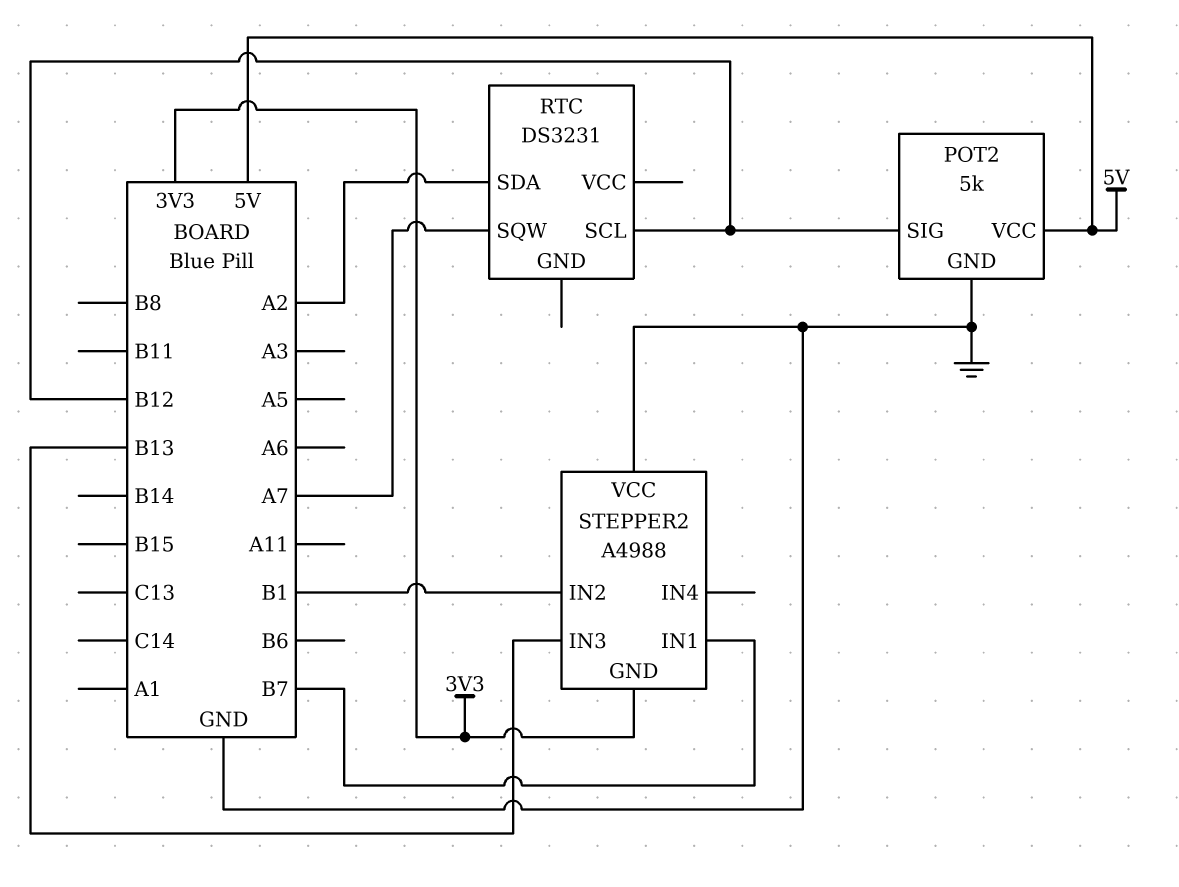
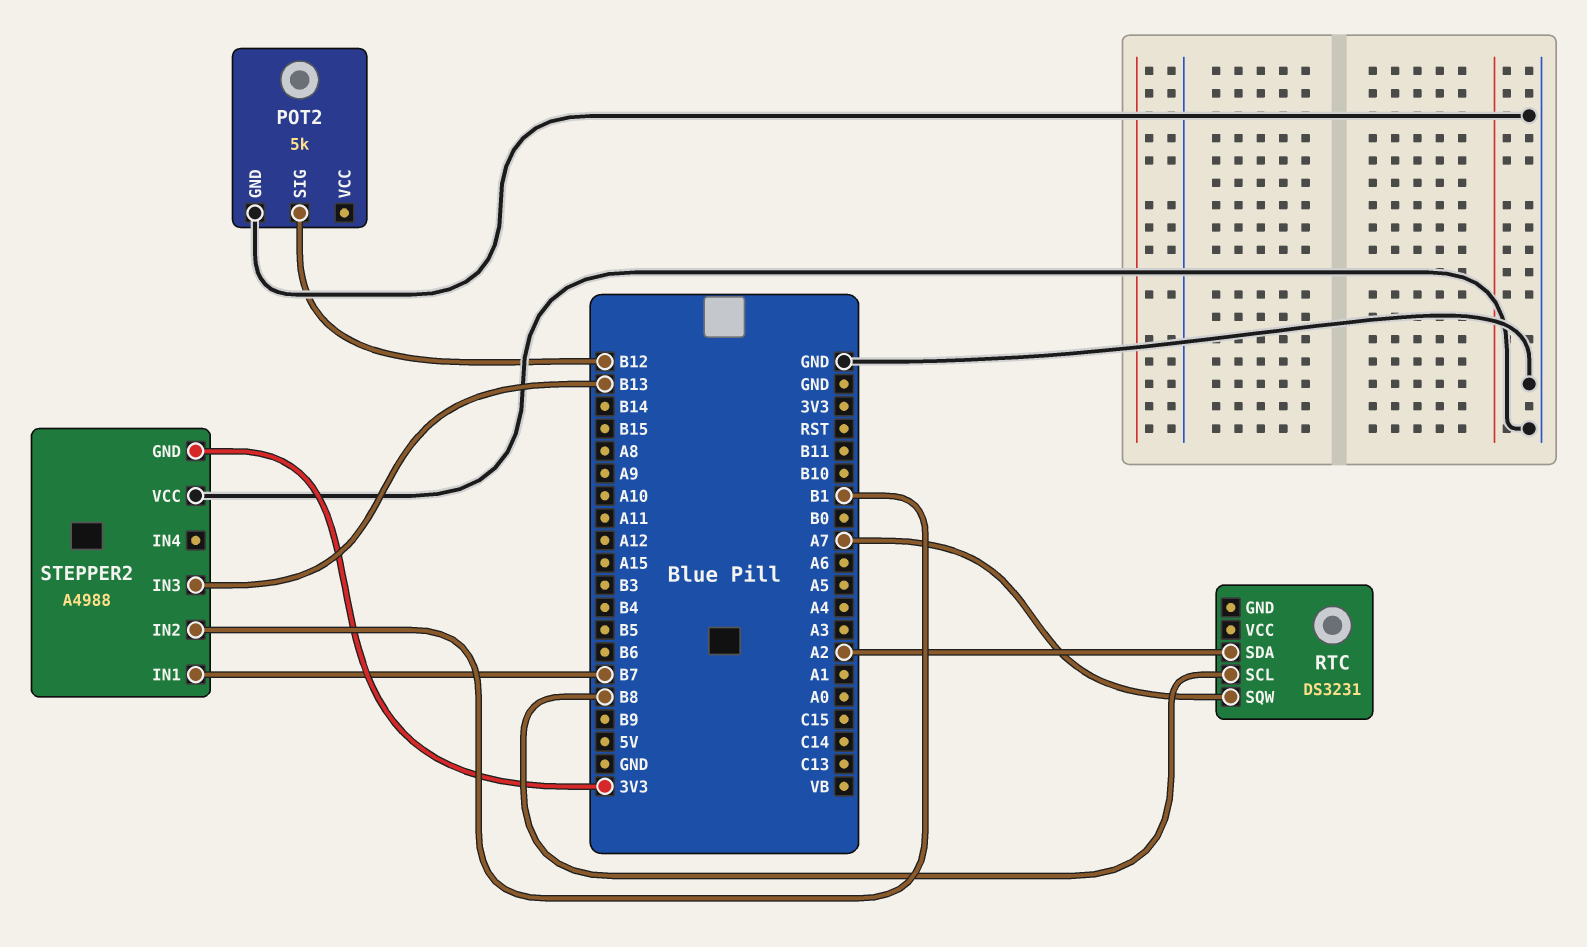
POT2 pin VCC: 5V -> none
RTC pin SCL: B12 -> B8

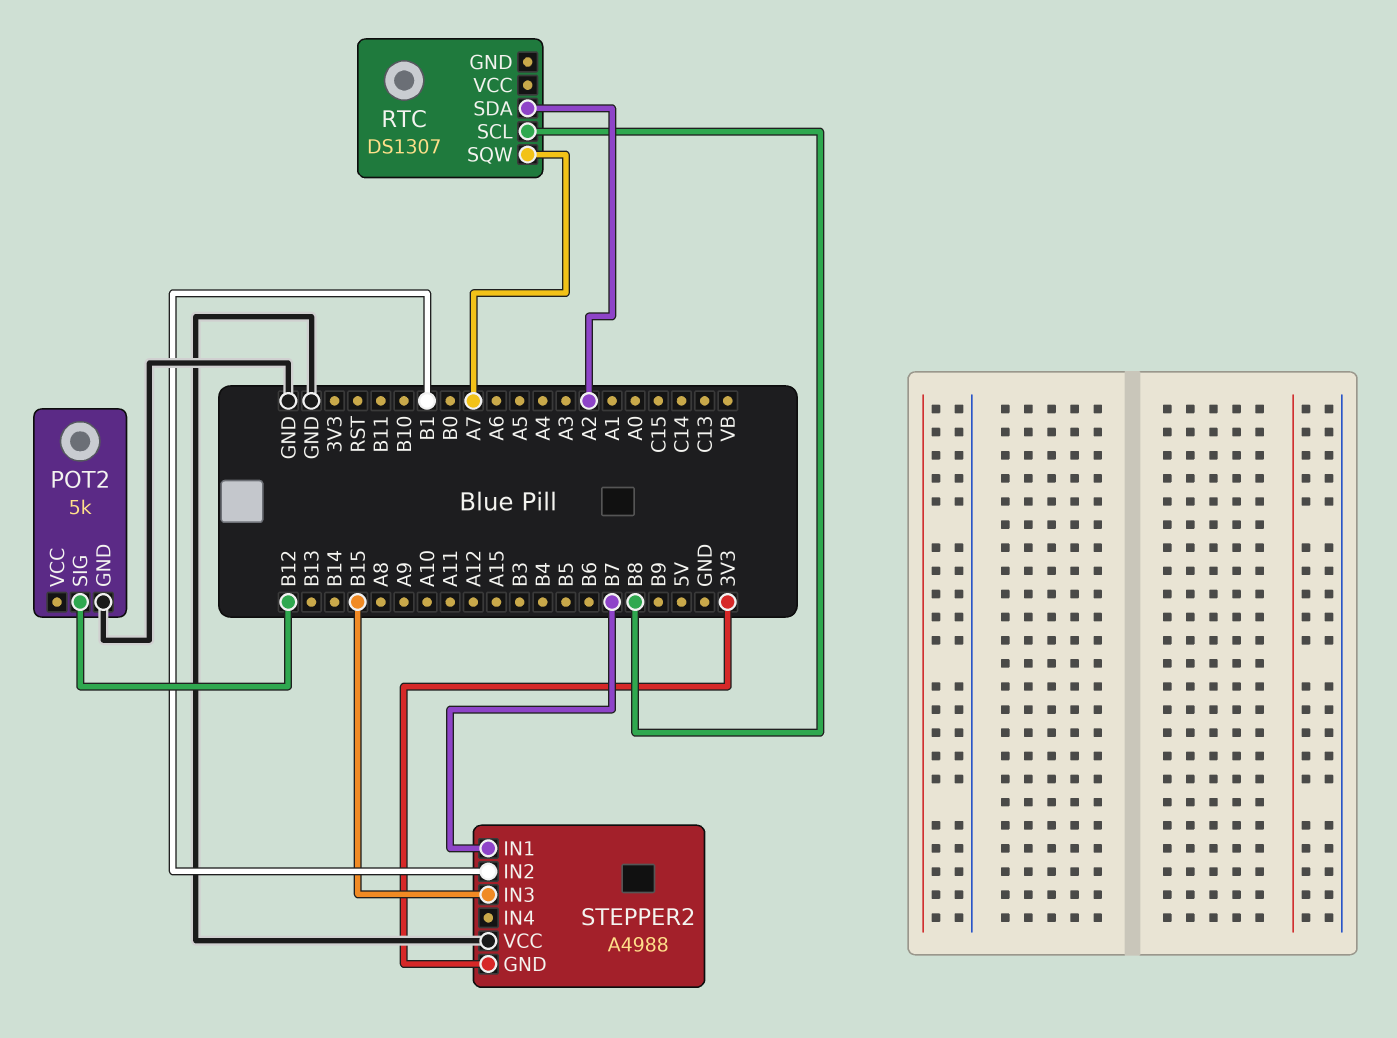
RTC: DS3231 -> DS1307
STEPPER2 pin IN3: B13 -> B15

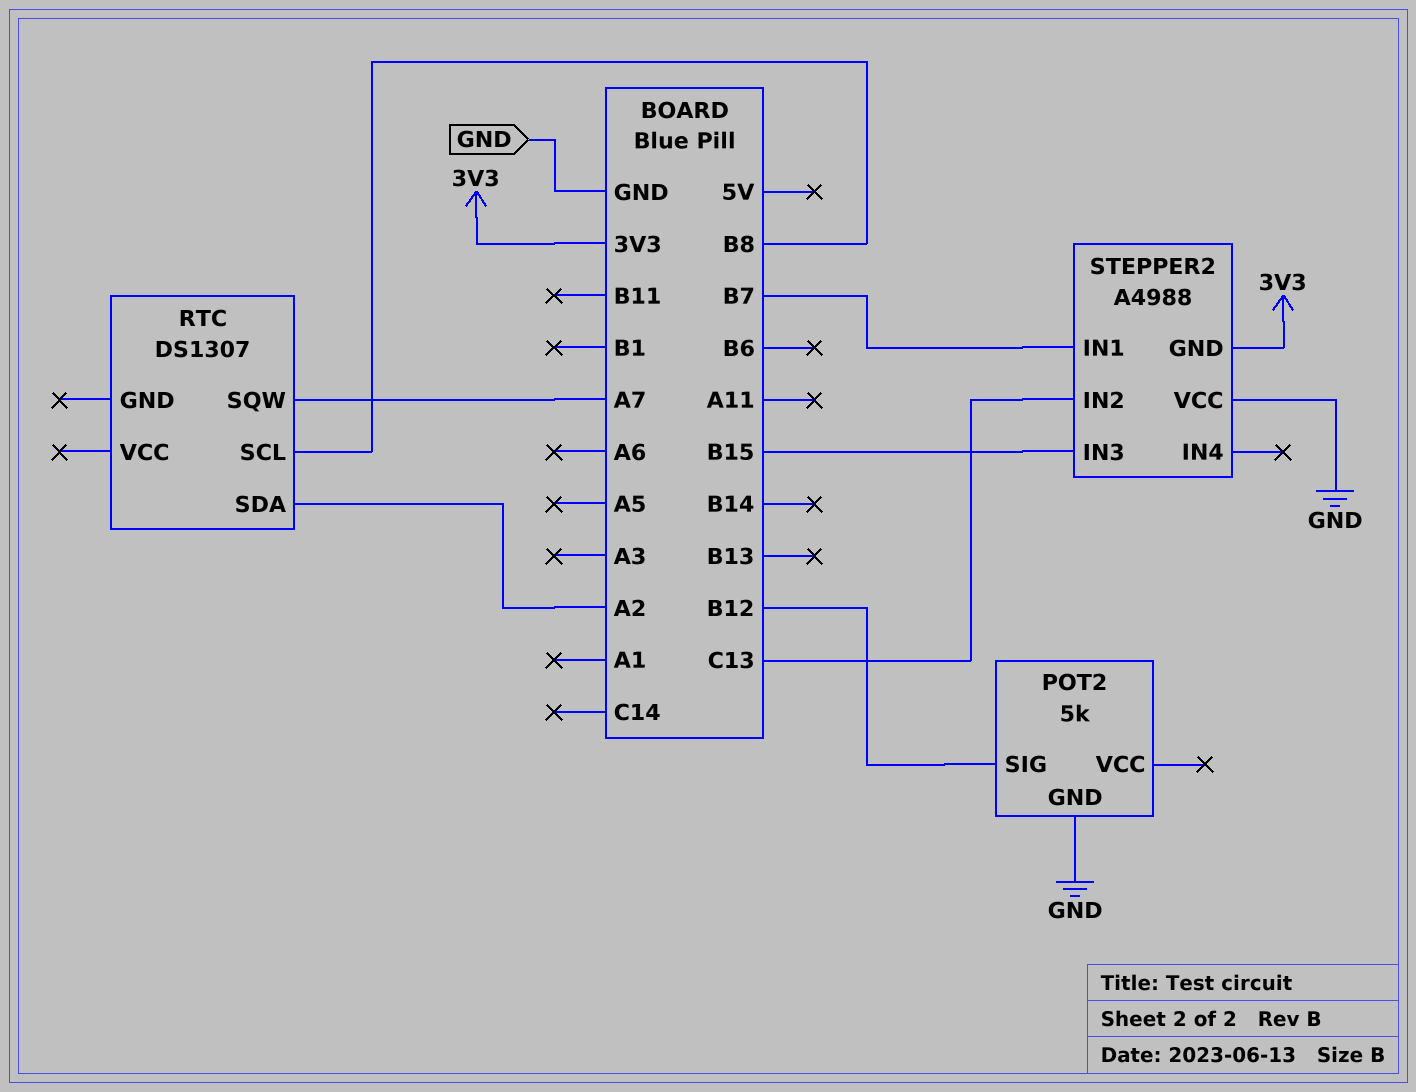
STEPPER2 pin IN2: B1 -> C13

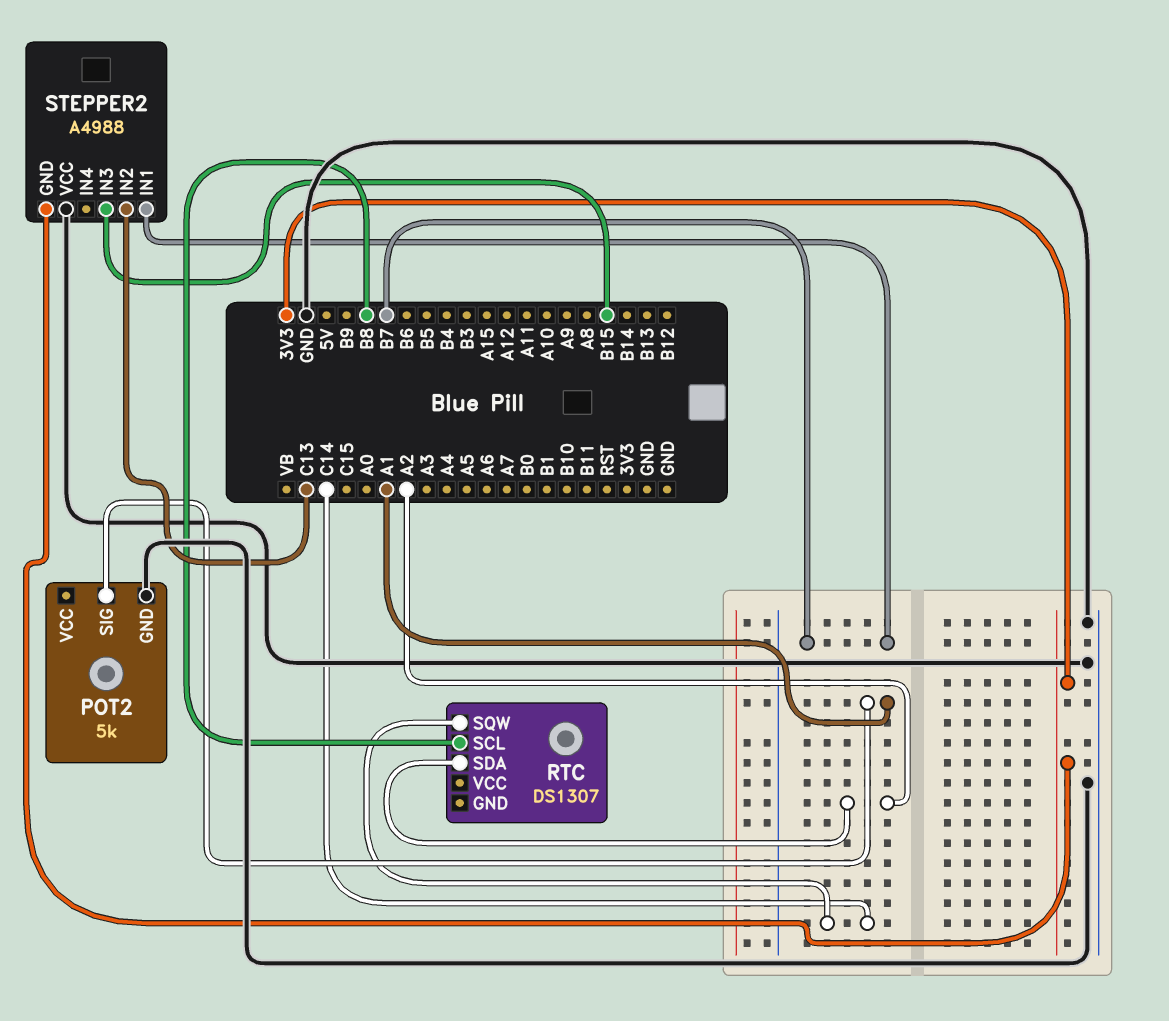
POT2 pin SIG: B12 -> A1
RTC pin SQW: A7 -> C14

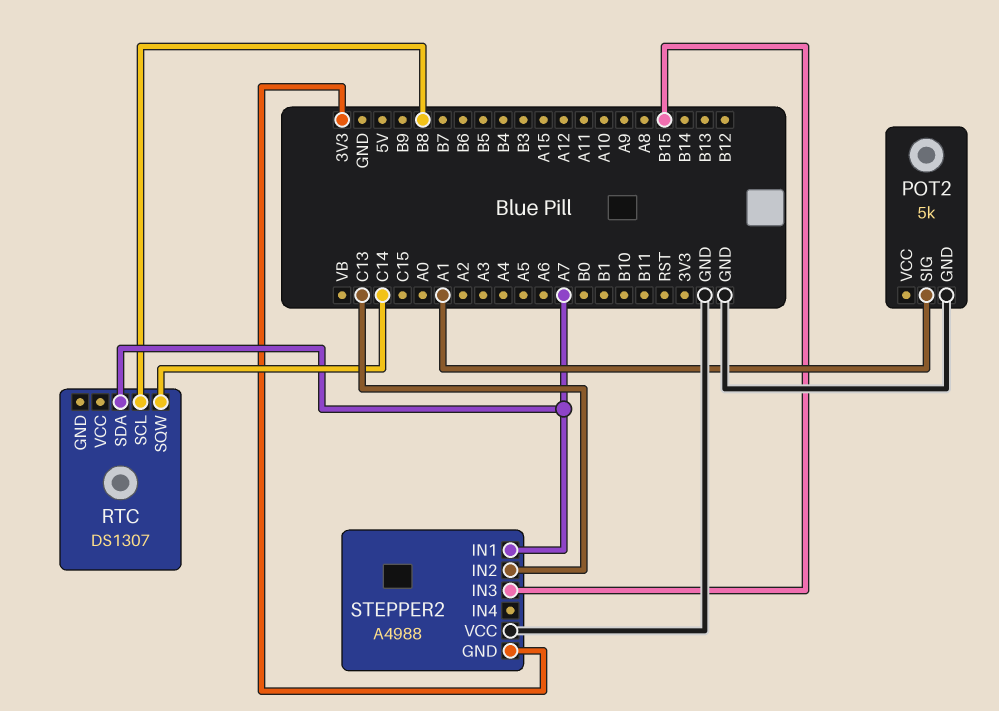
RTC pin SDA: A2 -> A7
STEPPER2 pin IN1: B7 -> A7

